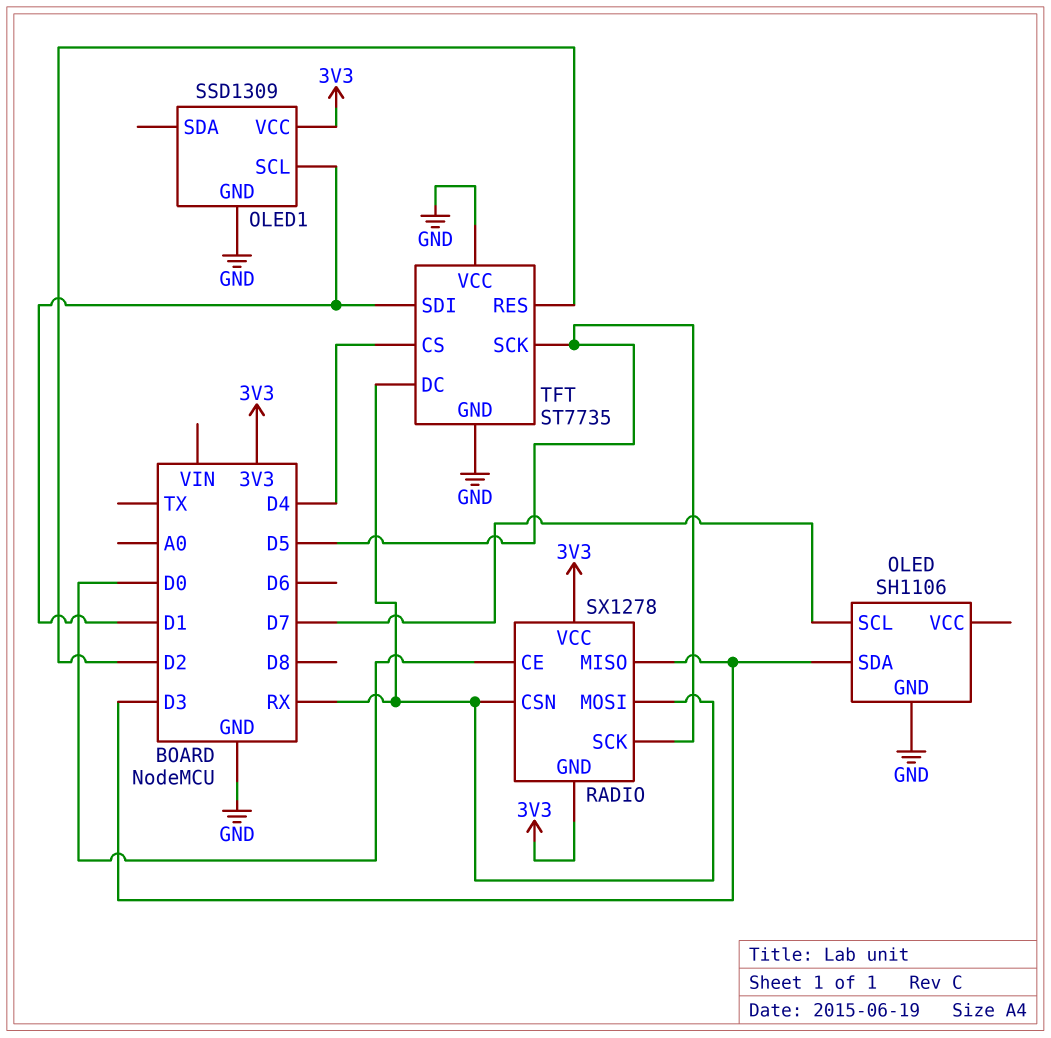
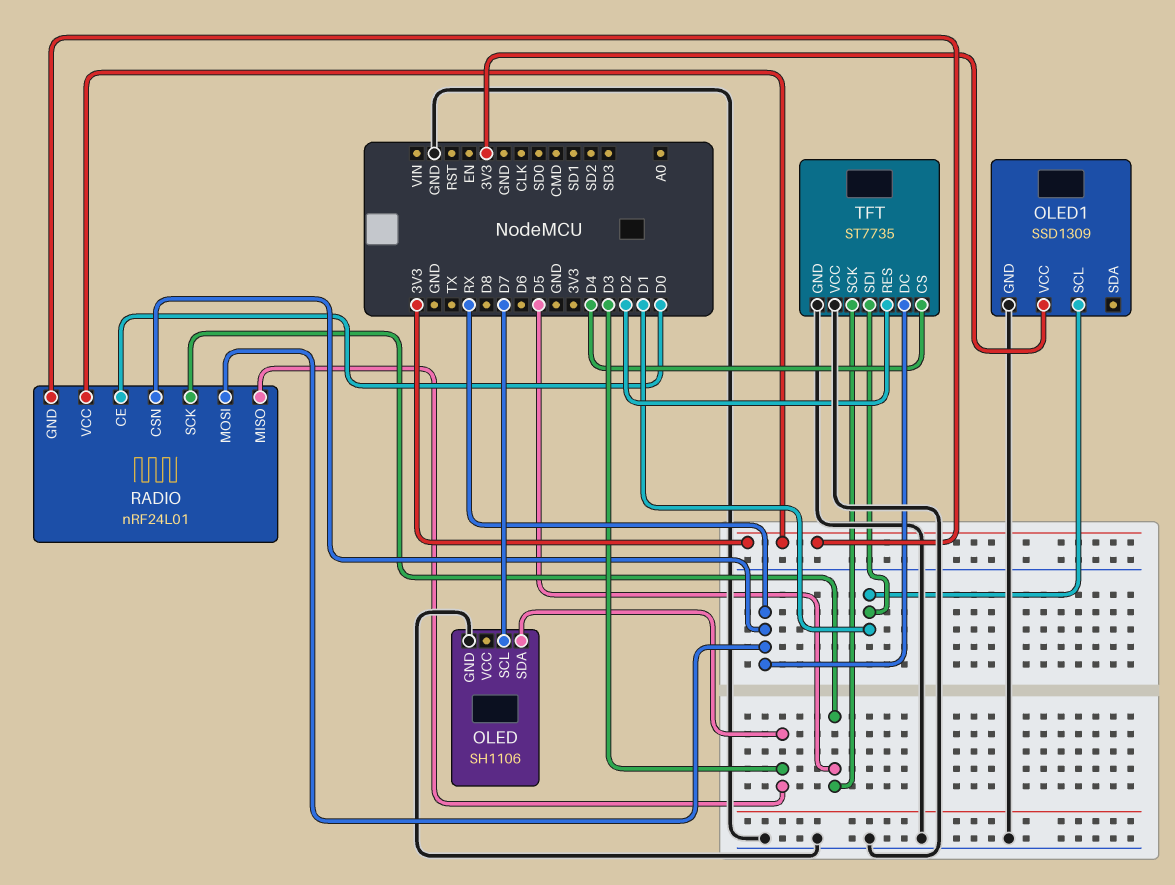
RADIO: SX1278 -> nRF24L01

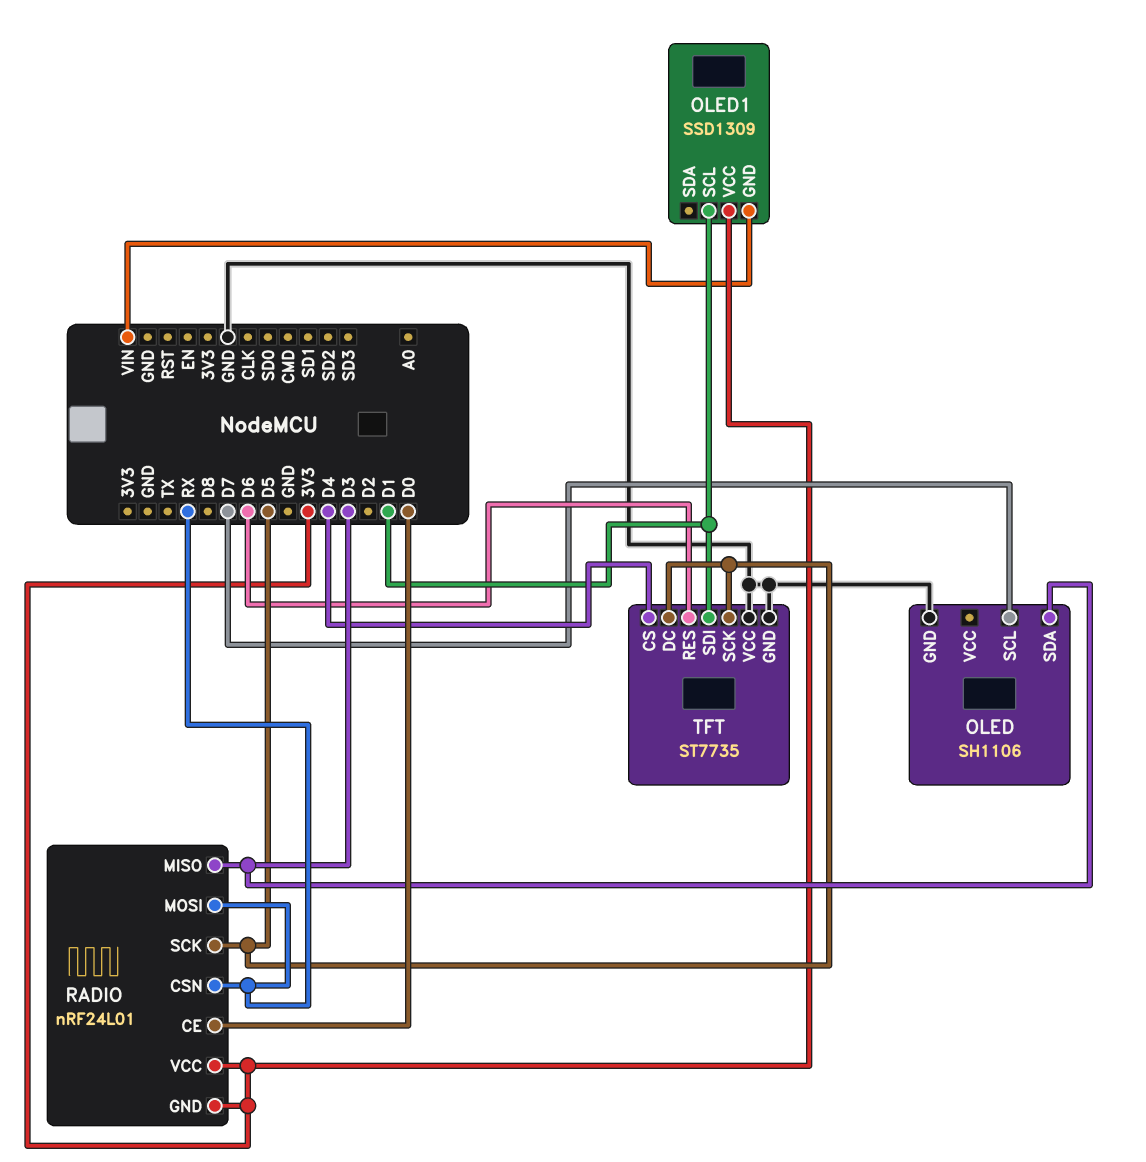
OLED1 pin GND: GND -> VIN
TFT pin DC: RX -> D5
TFT pin RES: D2 -> D6

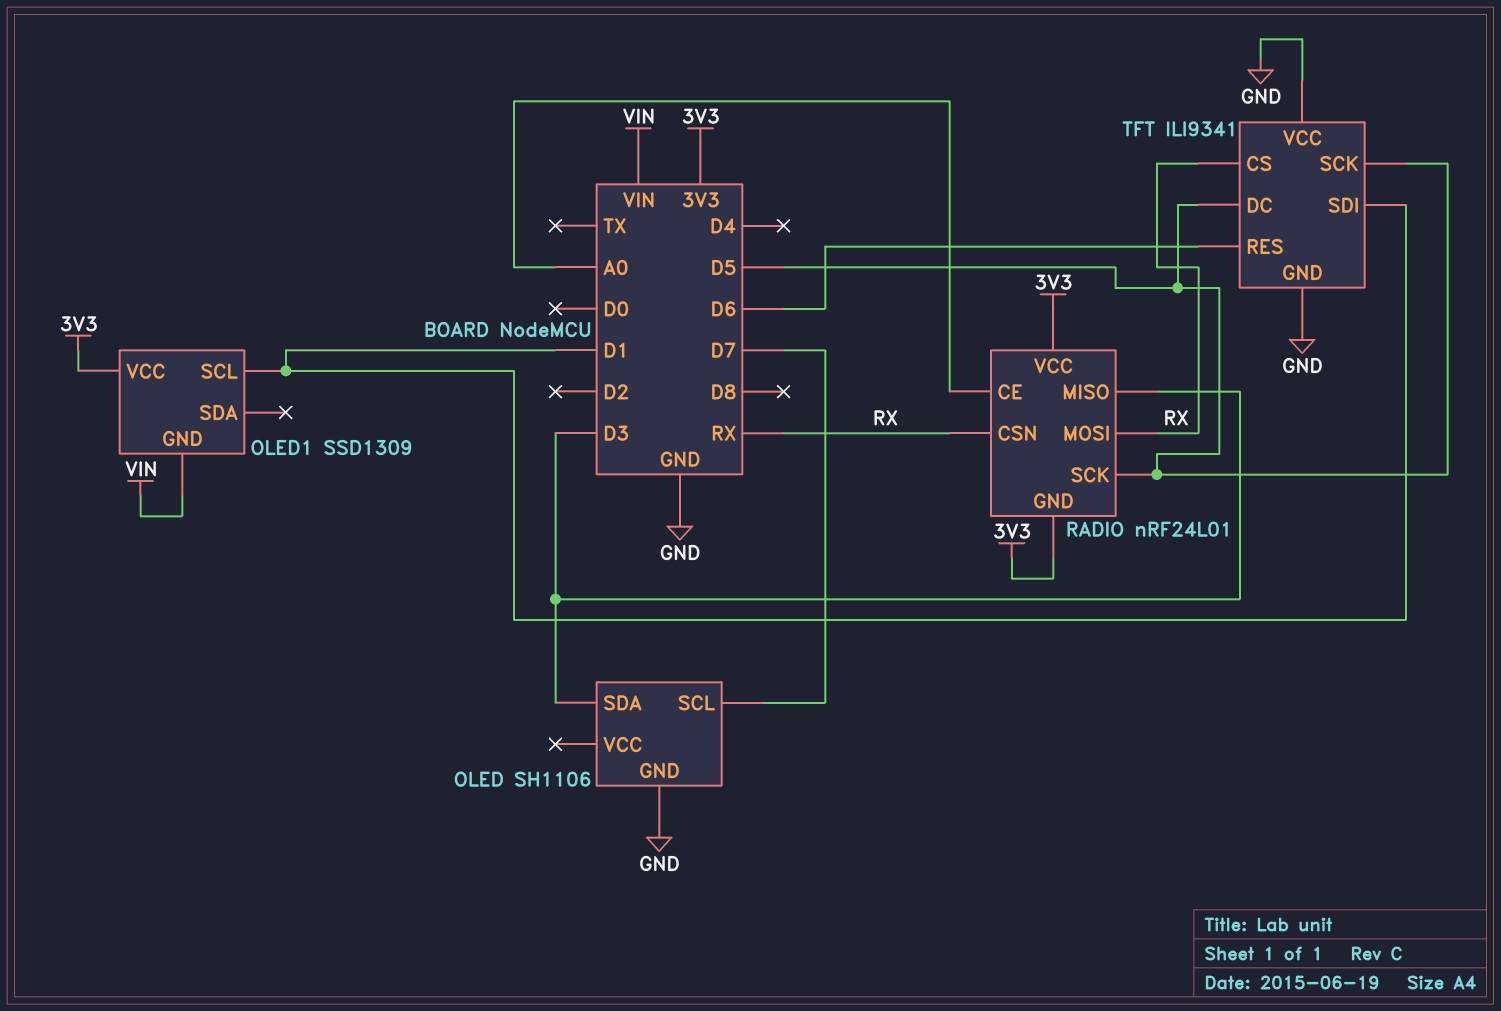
RADIO pin CE: D0 -> A0
TFT: ST7735 -> ILI9341
TFT pin CS: D4 -> RX

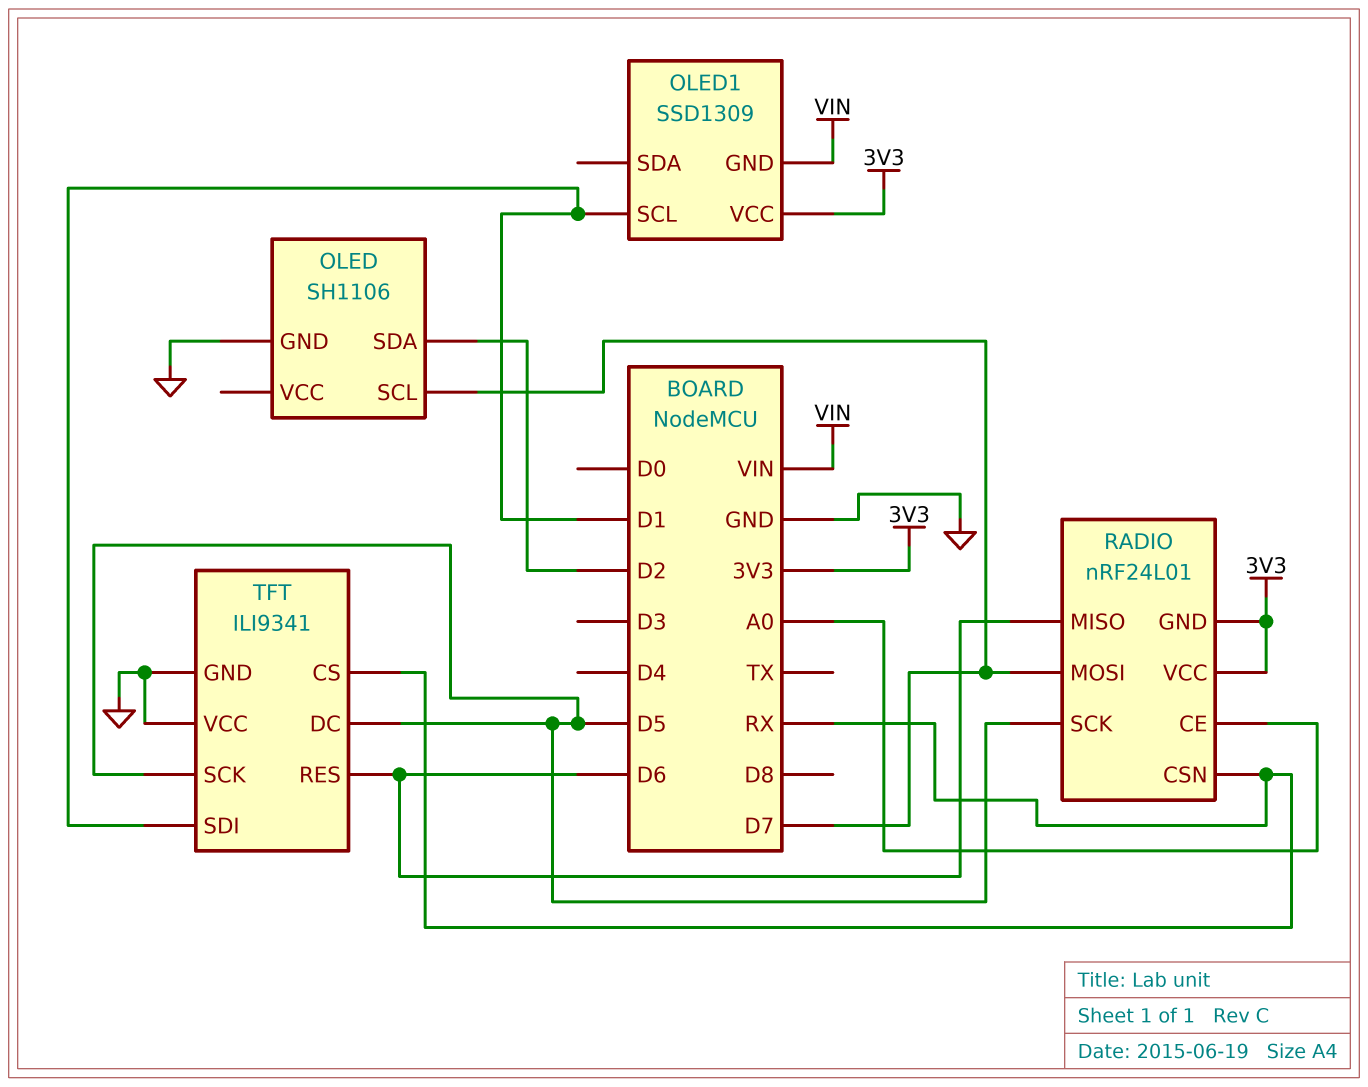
OLED pin SDA: D3 -> D2
RADIO pin MISO: D3 -> D6
RADIO pin MOSI: RX -> D7

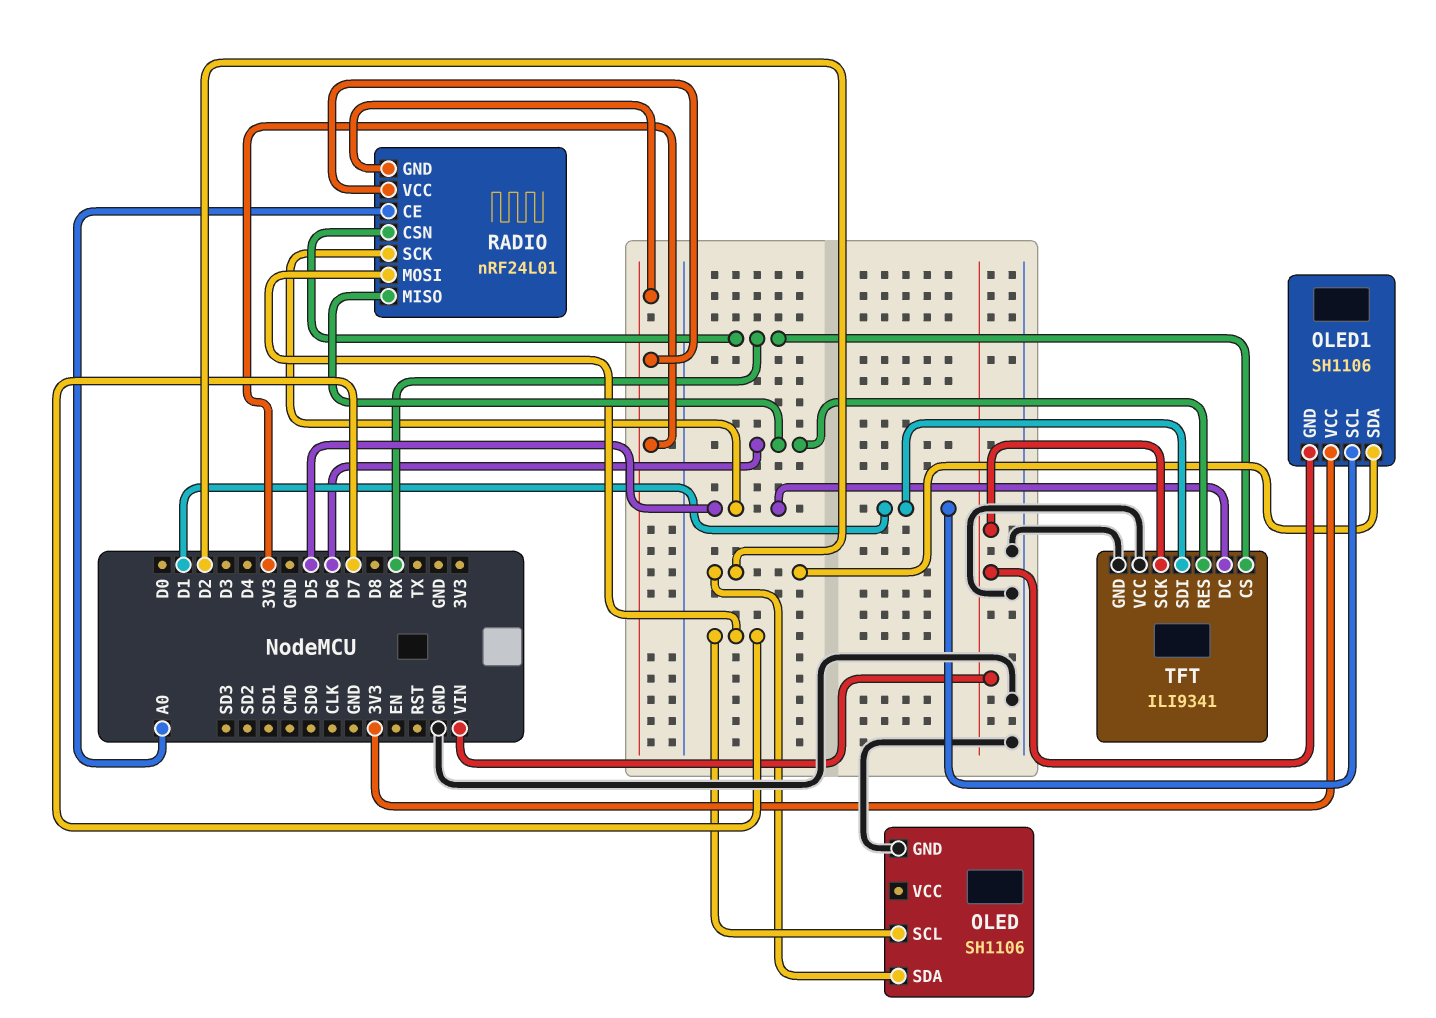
OLED1: SSD1309 -> SH1106
OLED1 pin SDA: none -> D2
TFT pin SCK: D5 -> VIN

